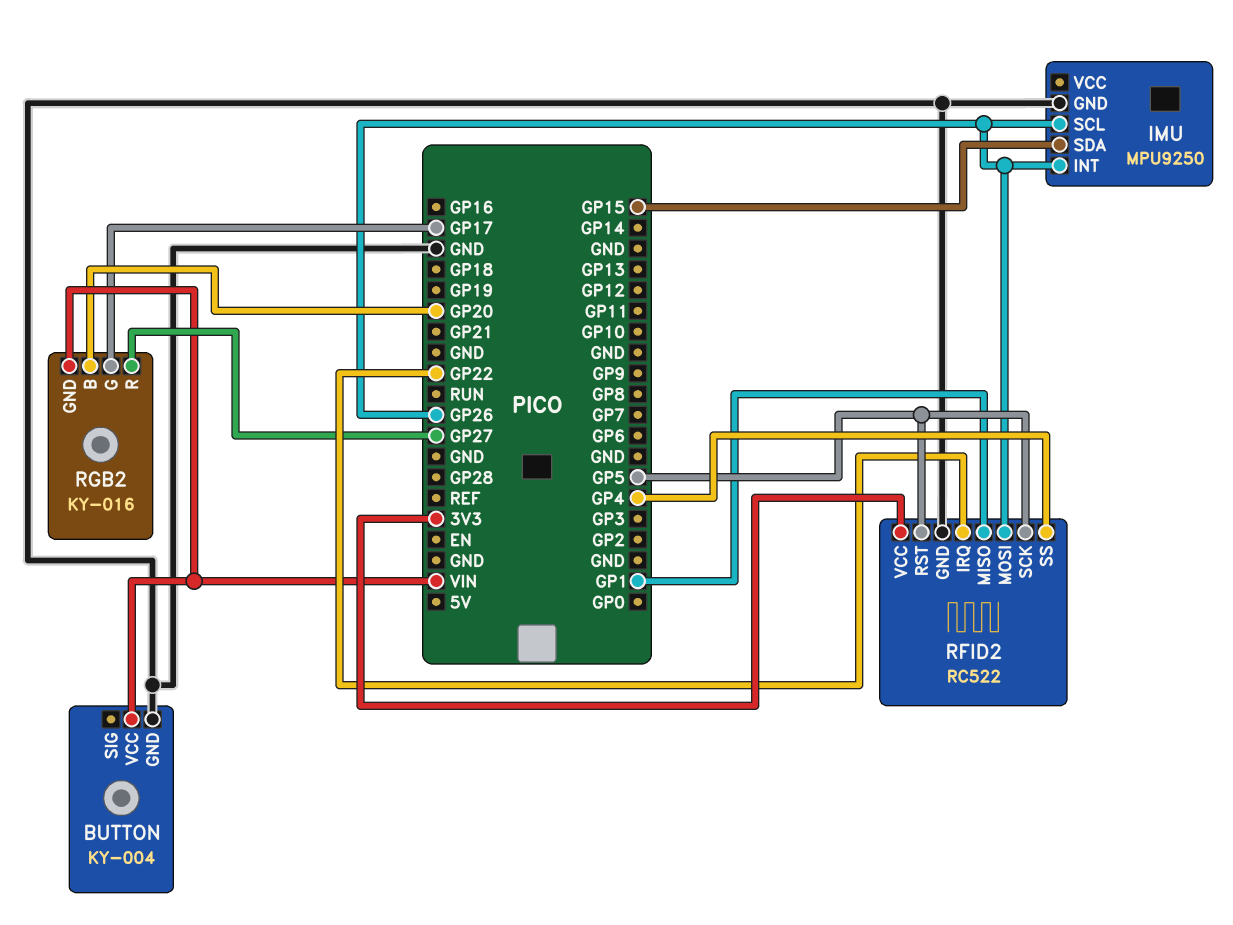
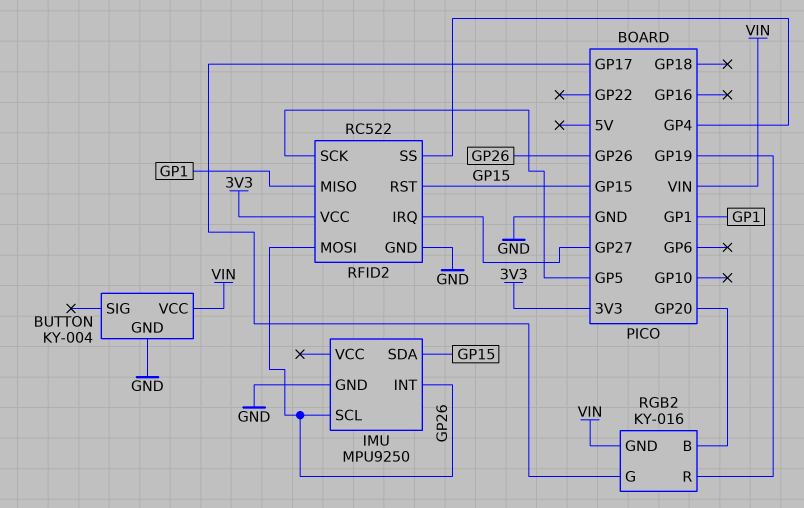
RFID2 pin IRQ: GP22 -> GP27
RFID2 pin RST: GP5 -> GP15
RGB2 pin R: GP27 -> GP19

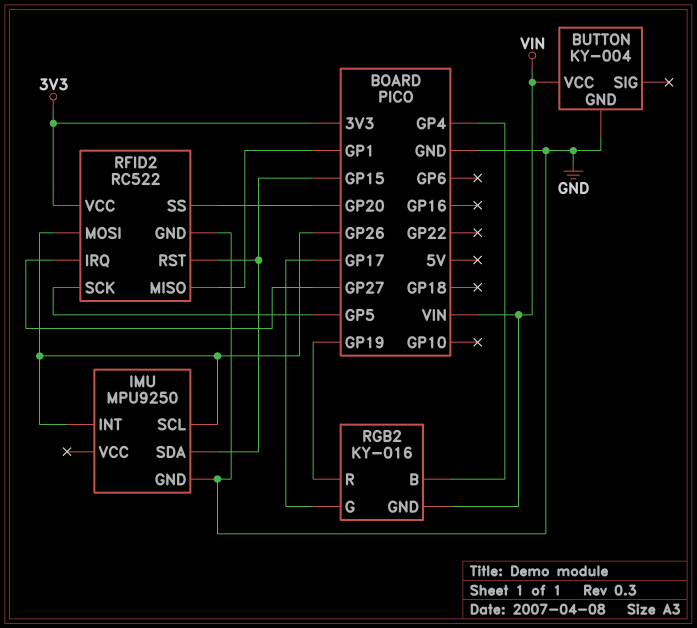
RFID2 pin SS: GP4 -> GP20
RGB2 pin B: GP20 -> GP4

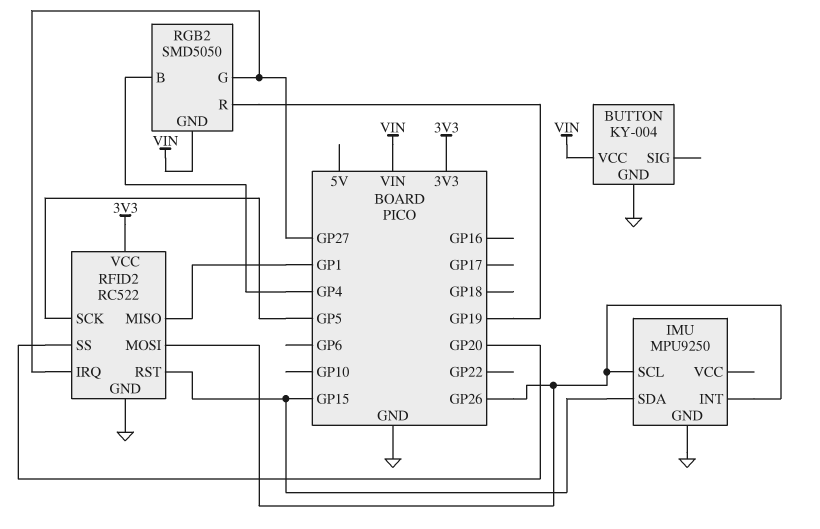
RGB2: KY-016 -> SMD5050
RGB2 pin G: GP17 -> GP27

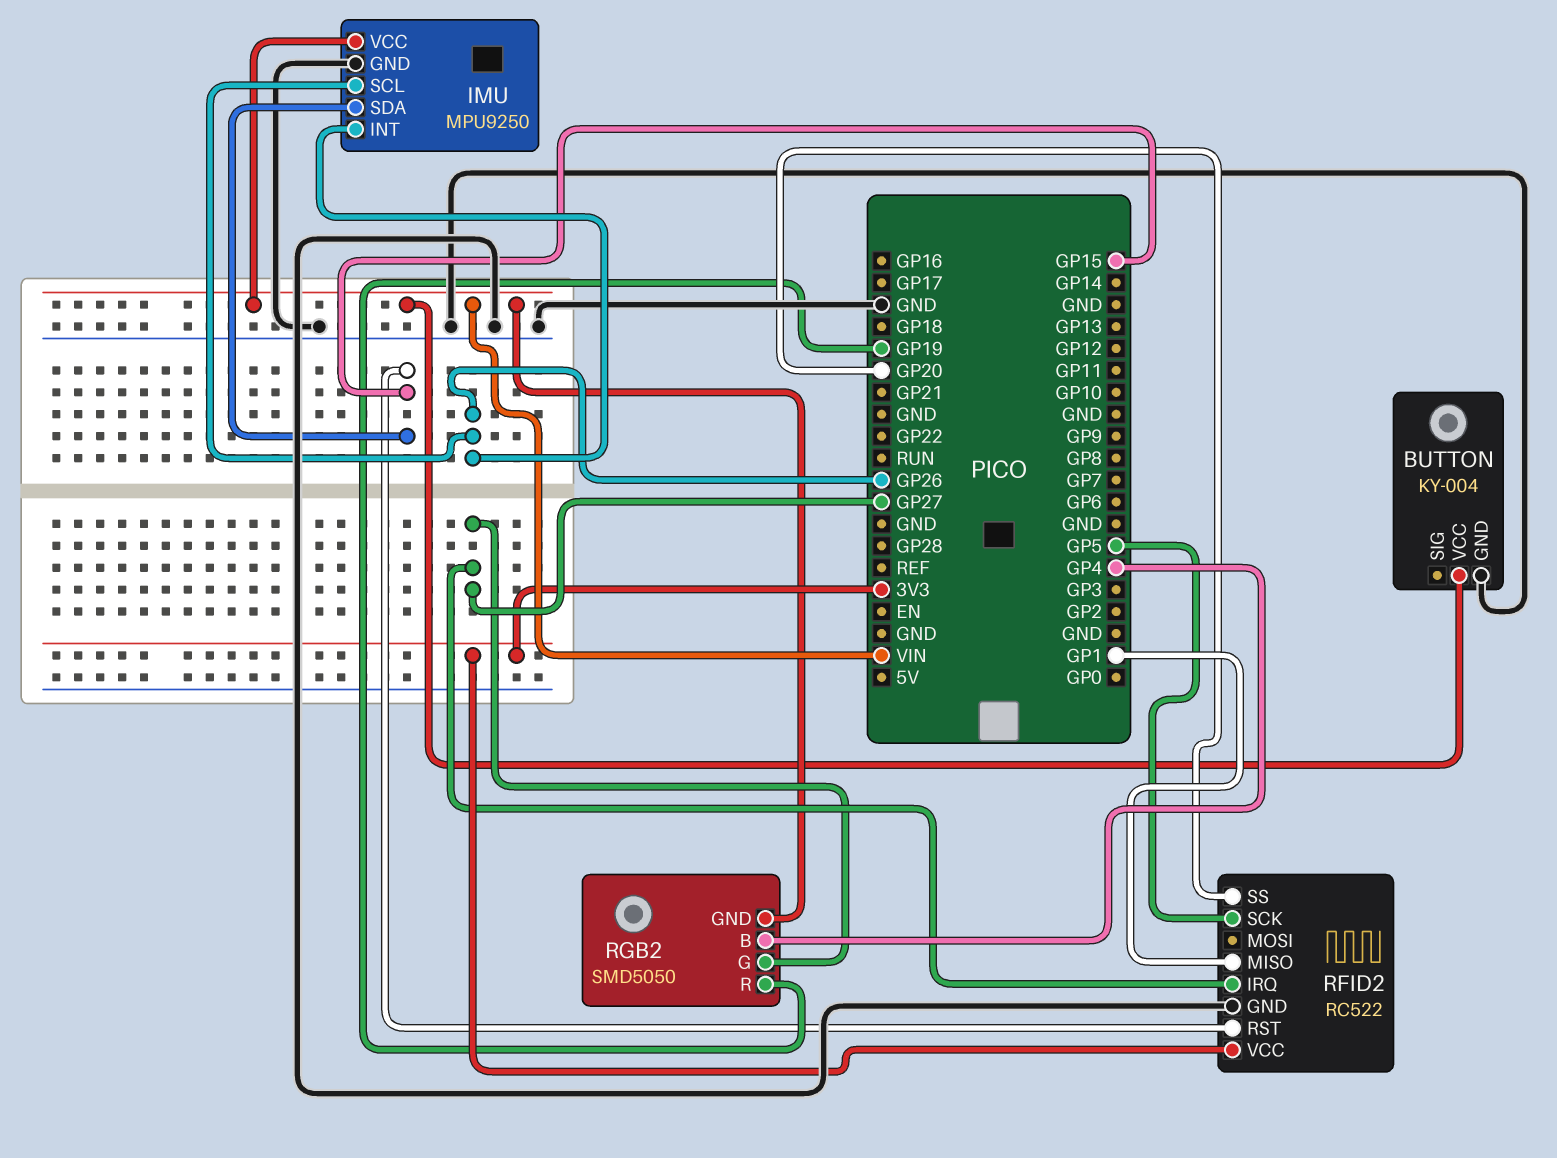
IMU pin VCC: none -> VIN
RFID2 pin MOSI: GP26 -> none

